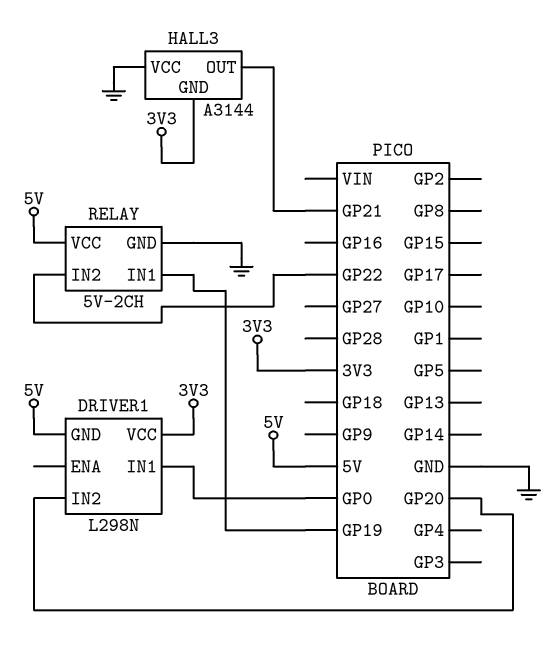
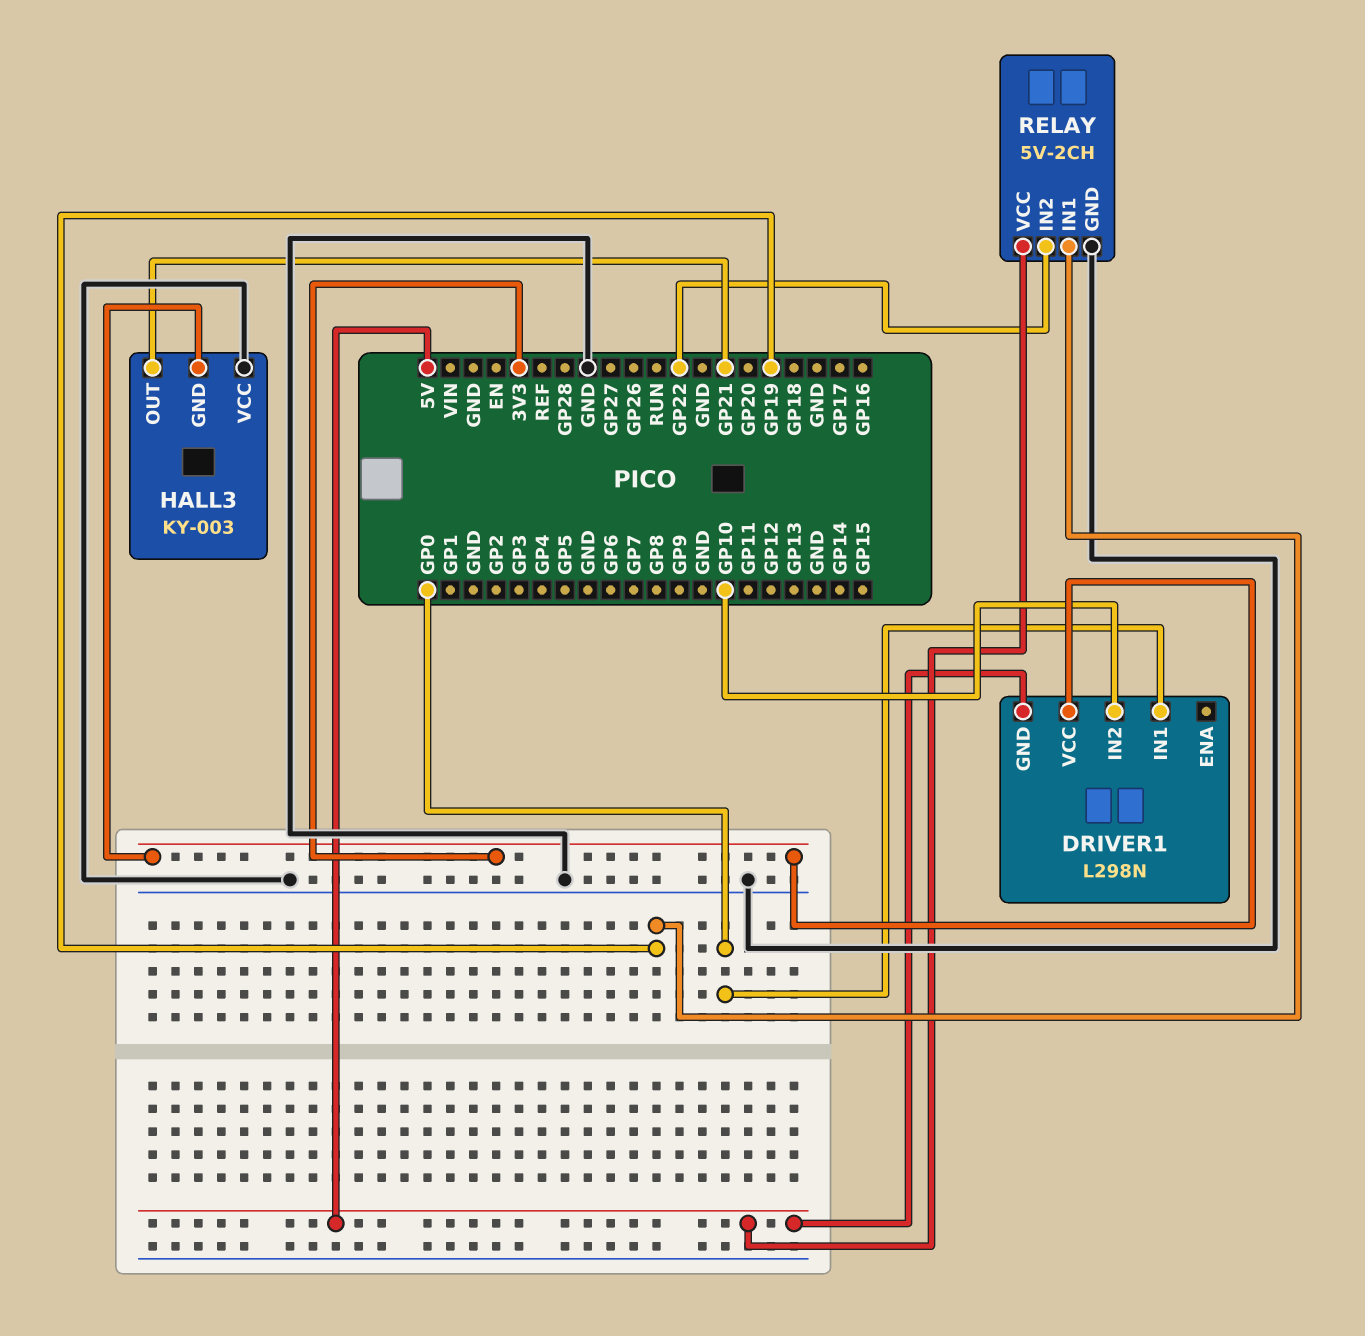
DRIVER1 pin IN2: GP20 -> GP10
HALL3: A3144 -> KY-003

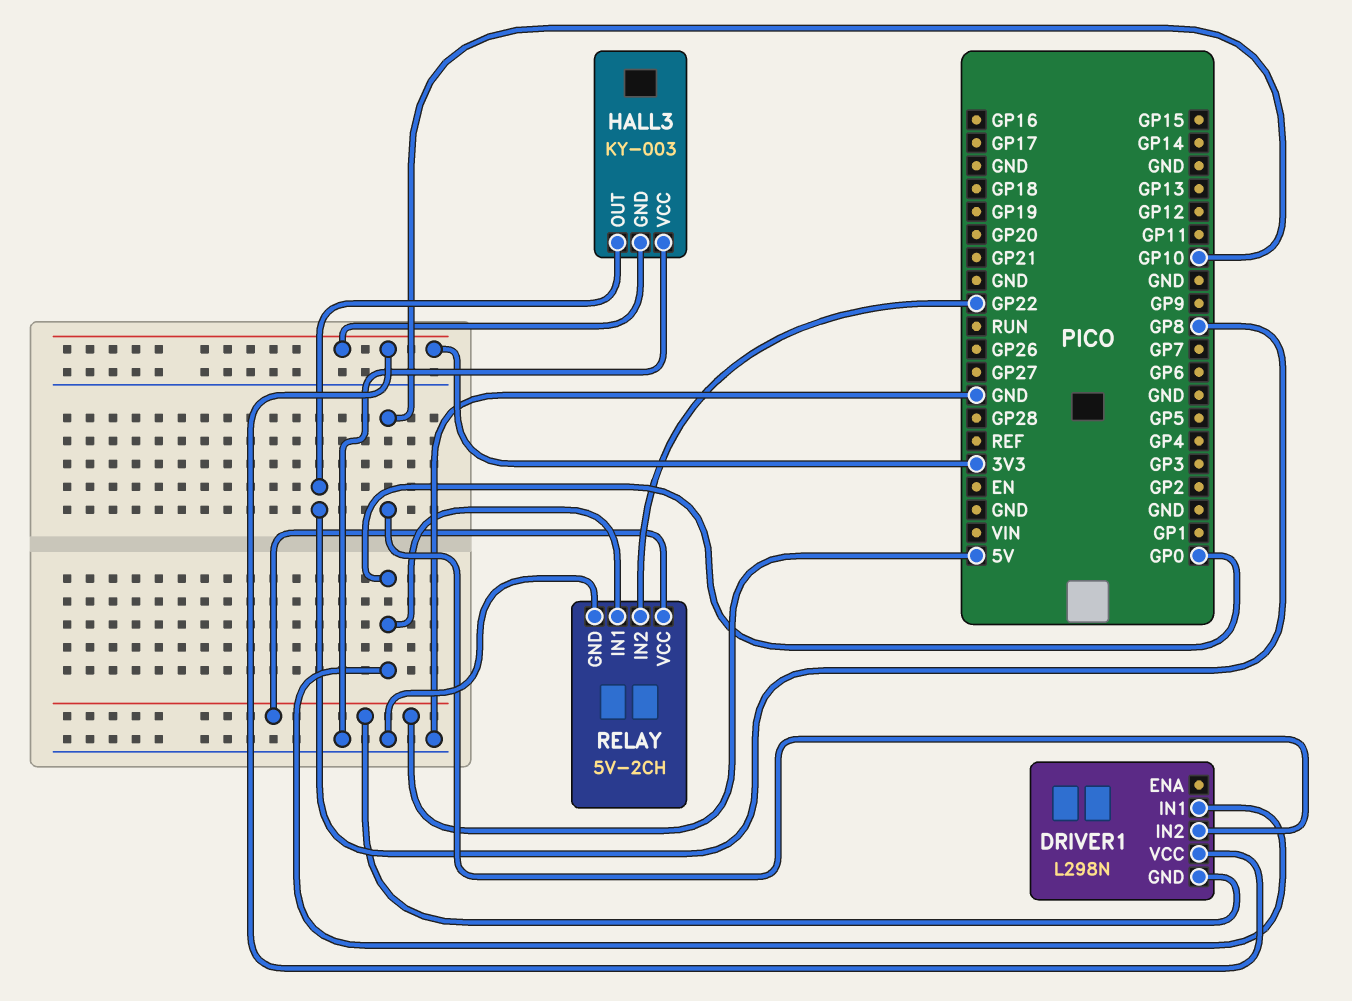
HALL3 pin OUT: GP21 -> GP8
RELAY pin IN1: GP19 -> GP0

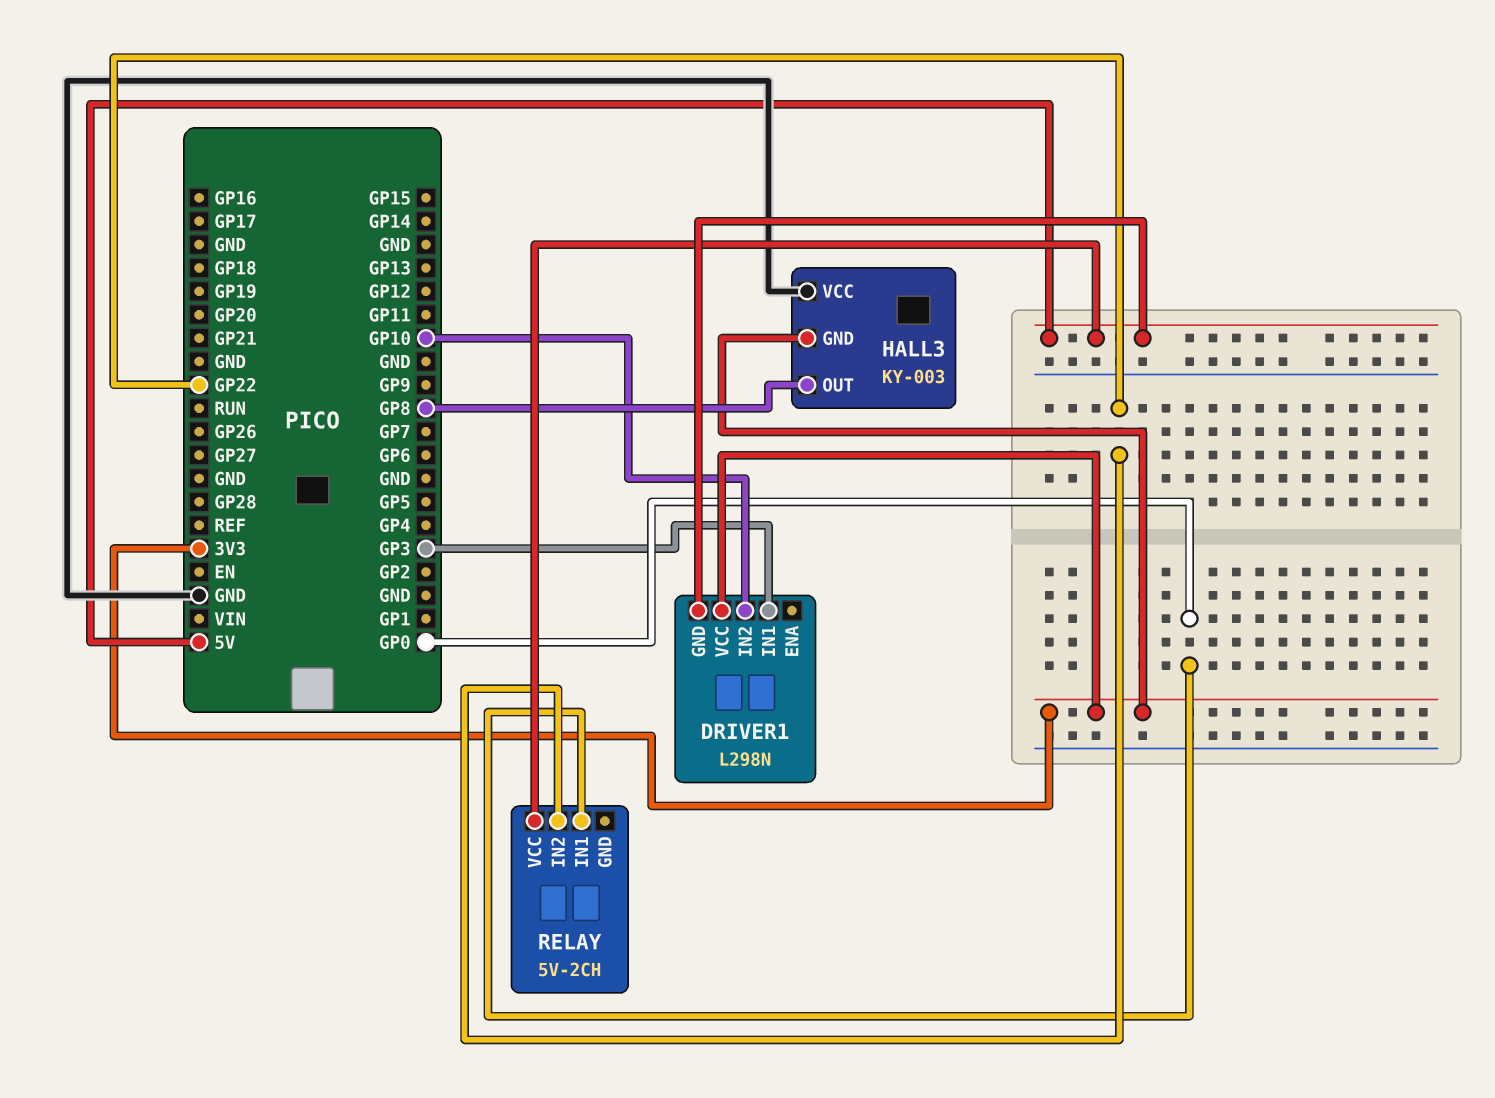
DRIVER1 pin IN1: GP0 -> GP3
RELAY pin GND: GND -> none

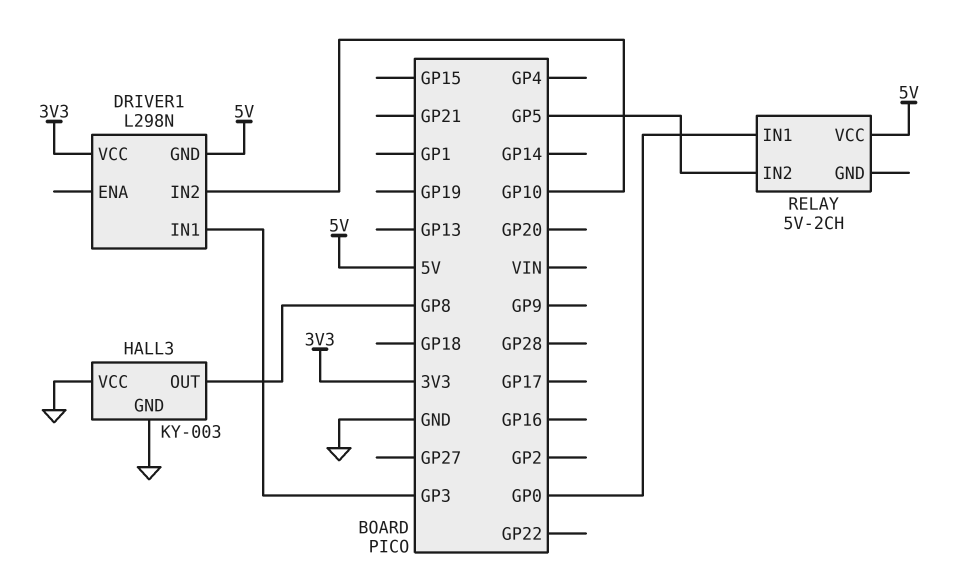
HALL3 pin GND: 3V3 -> GND
RELAY pin IN2: GP22 -> GP5

